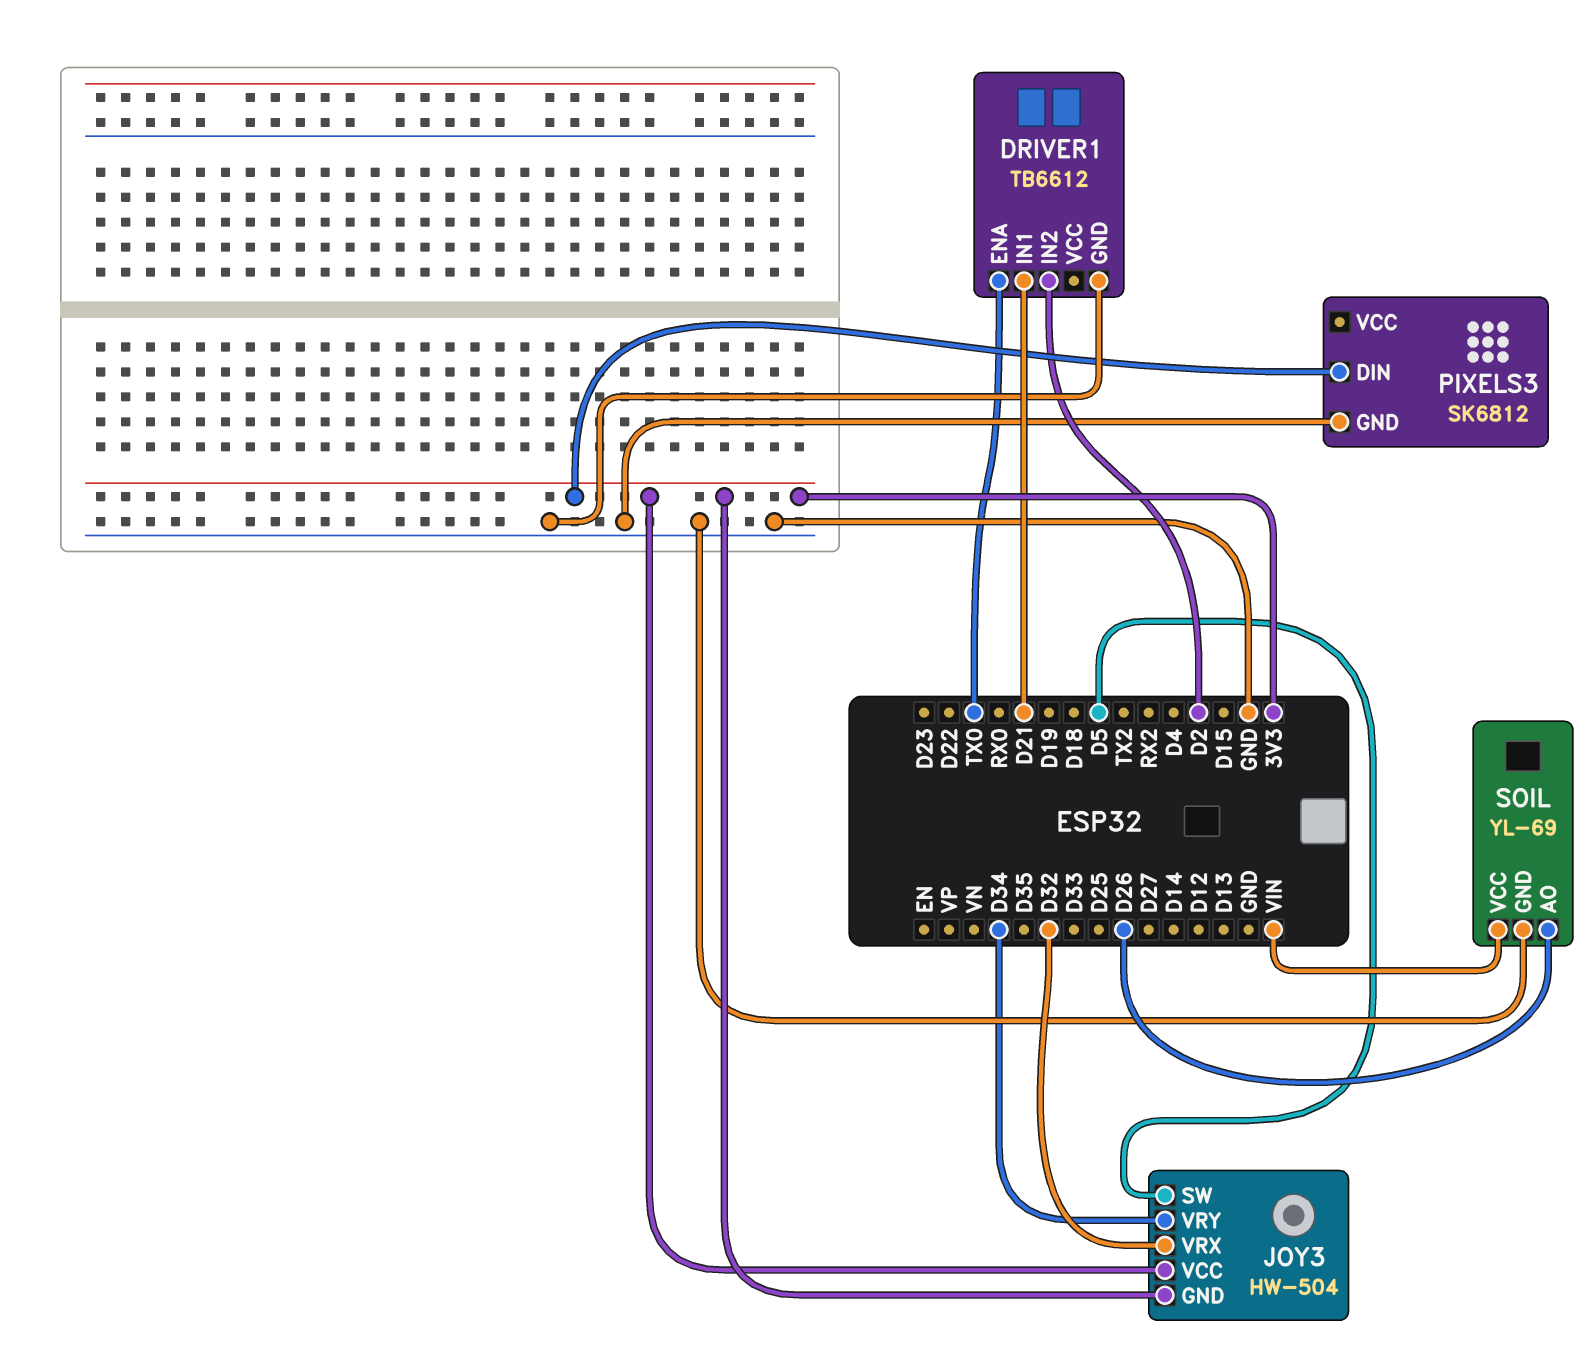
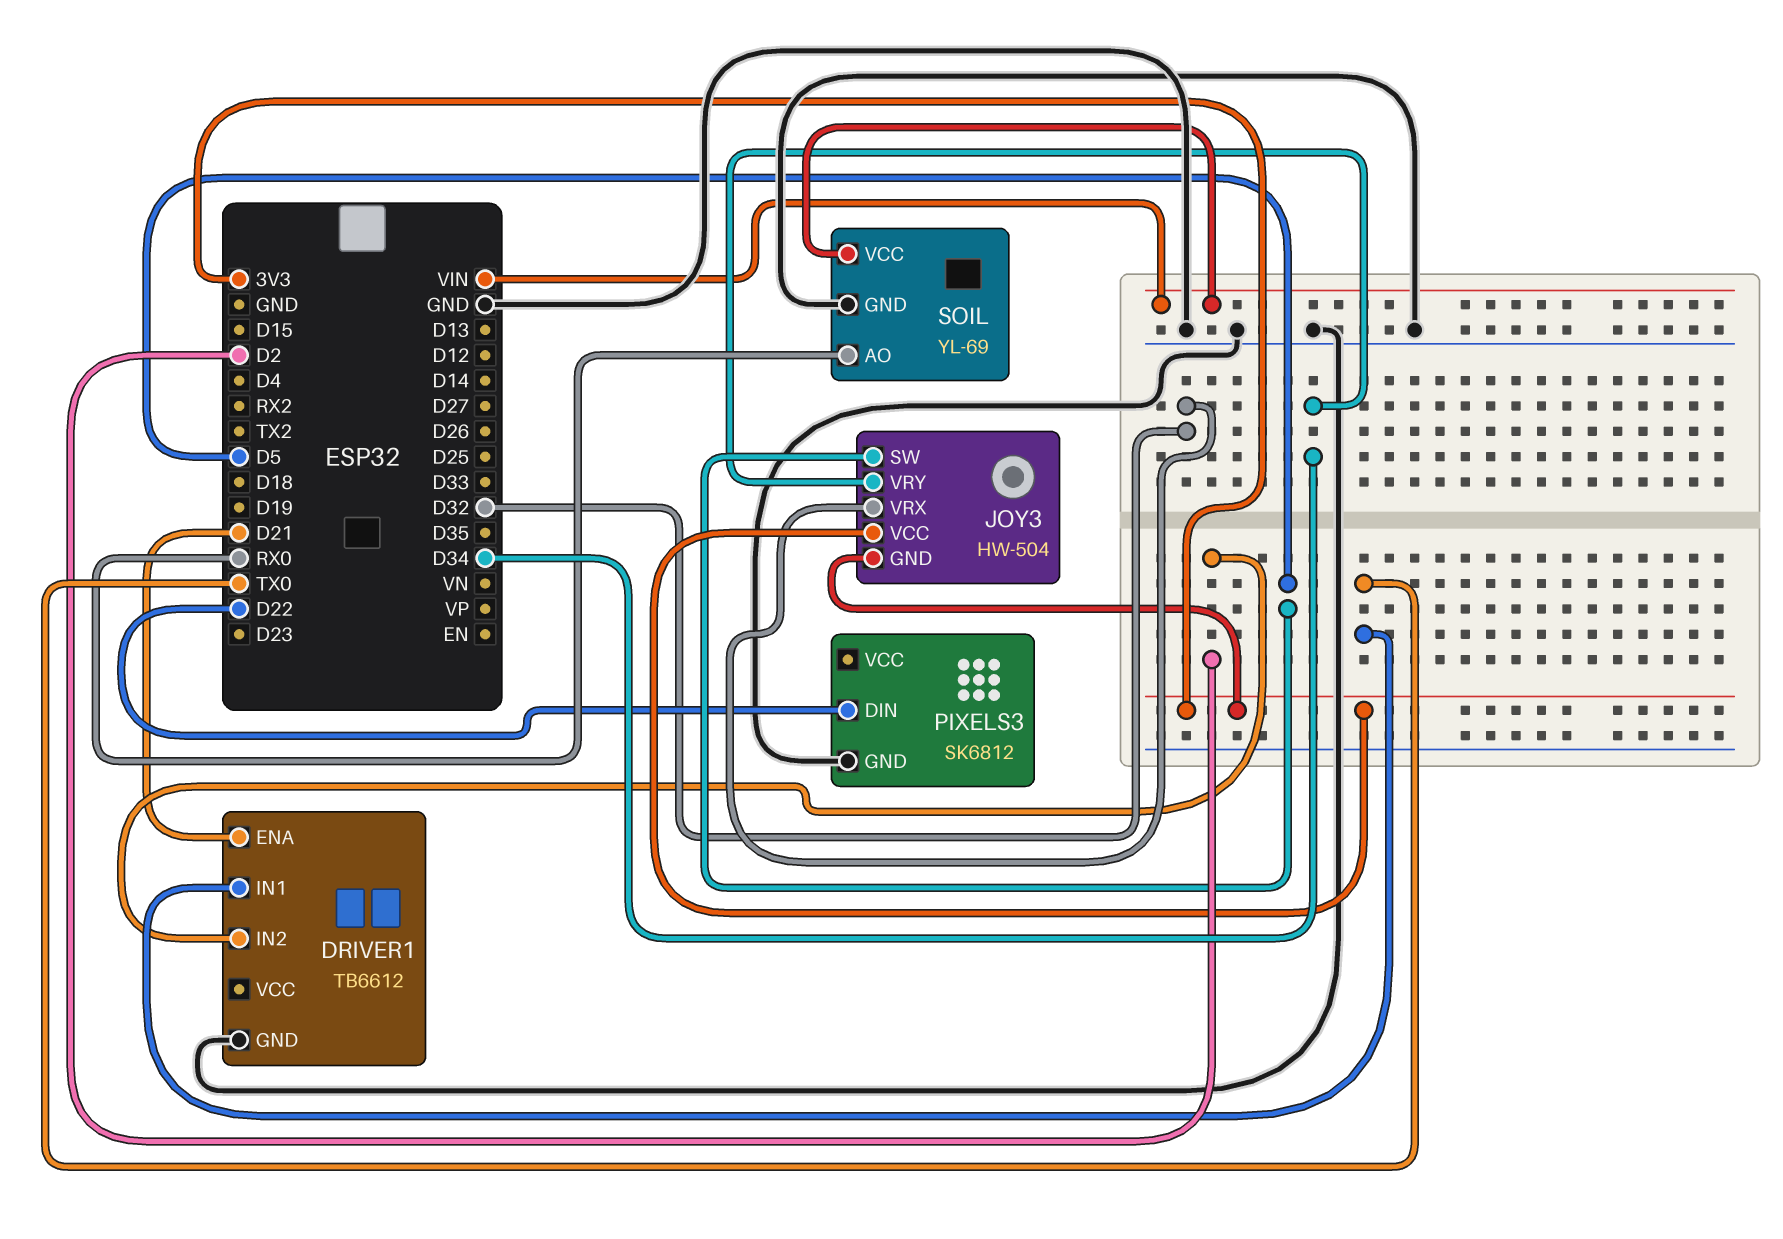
DRIVER1 pin ENA: TX0 -> D21
DRIVER1 pin IN1: D21 -> TX0
PIXELS3 pin DIN: 3V3 -> D22
SOIL pin AO: D26 -> RX0

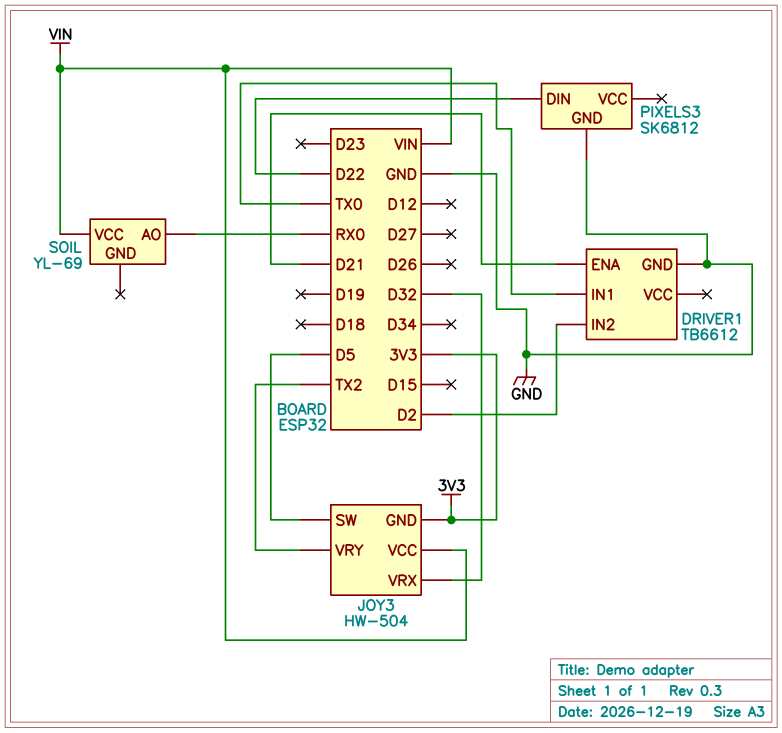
JOY3 pin VCC: 3V3 -> VIN
JOY3 pin VRY: D34 -> TX2
SOIL pin GND: GND -> none

